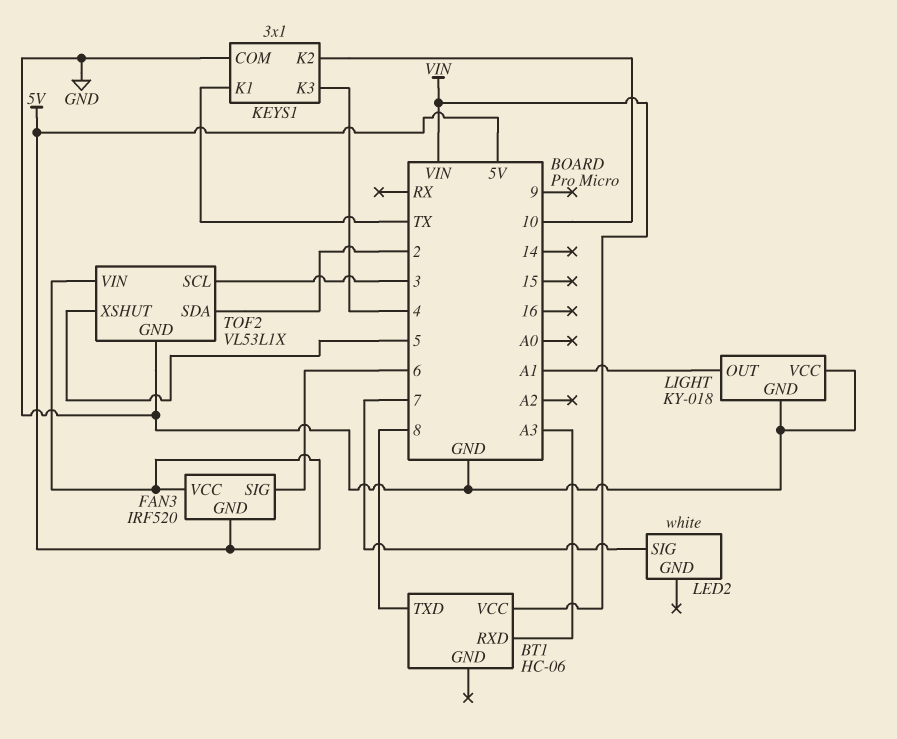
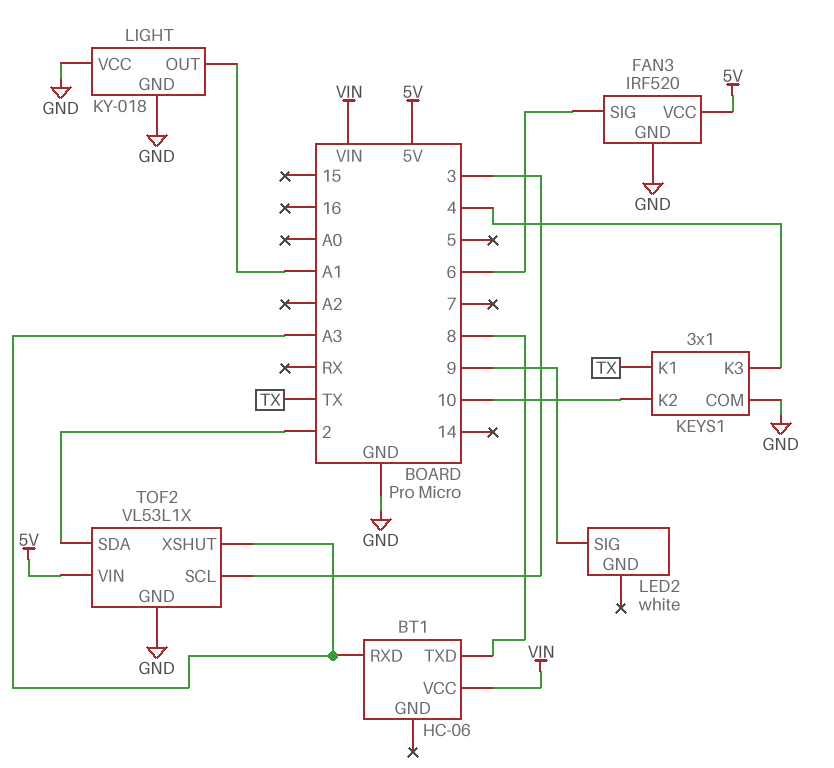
FAN3 pin GND: 5V -> GND
LED2 pin SIG: 7 -> 9
TOF2 pin XSHUT: 5 -> A3

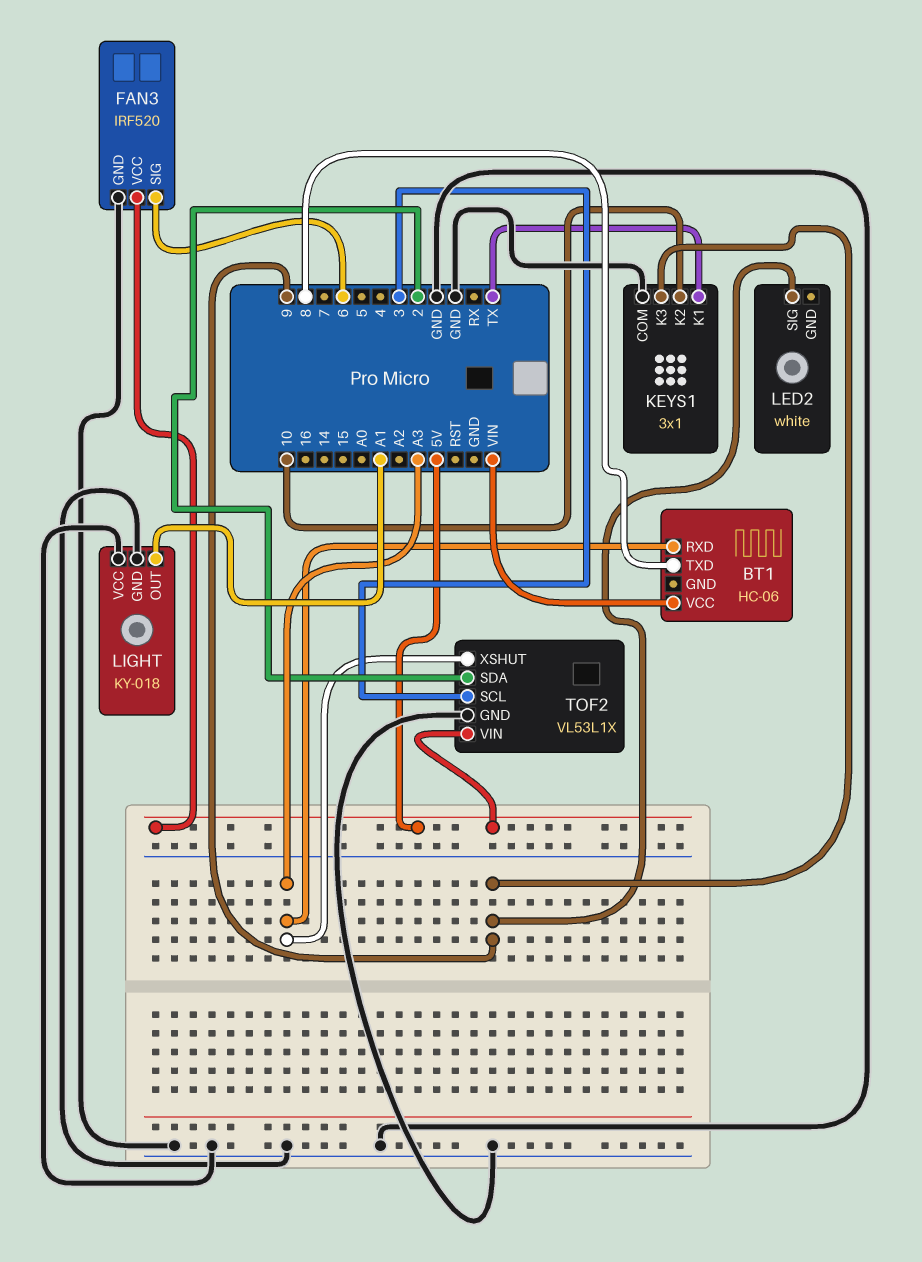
KEYS1 pin K3: 4 -> 9

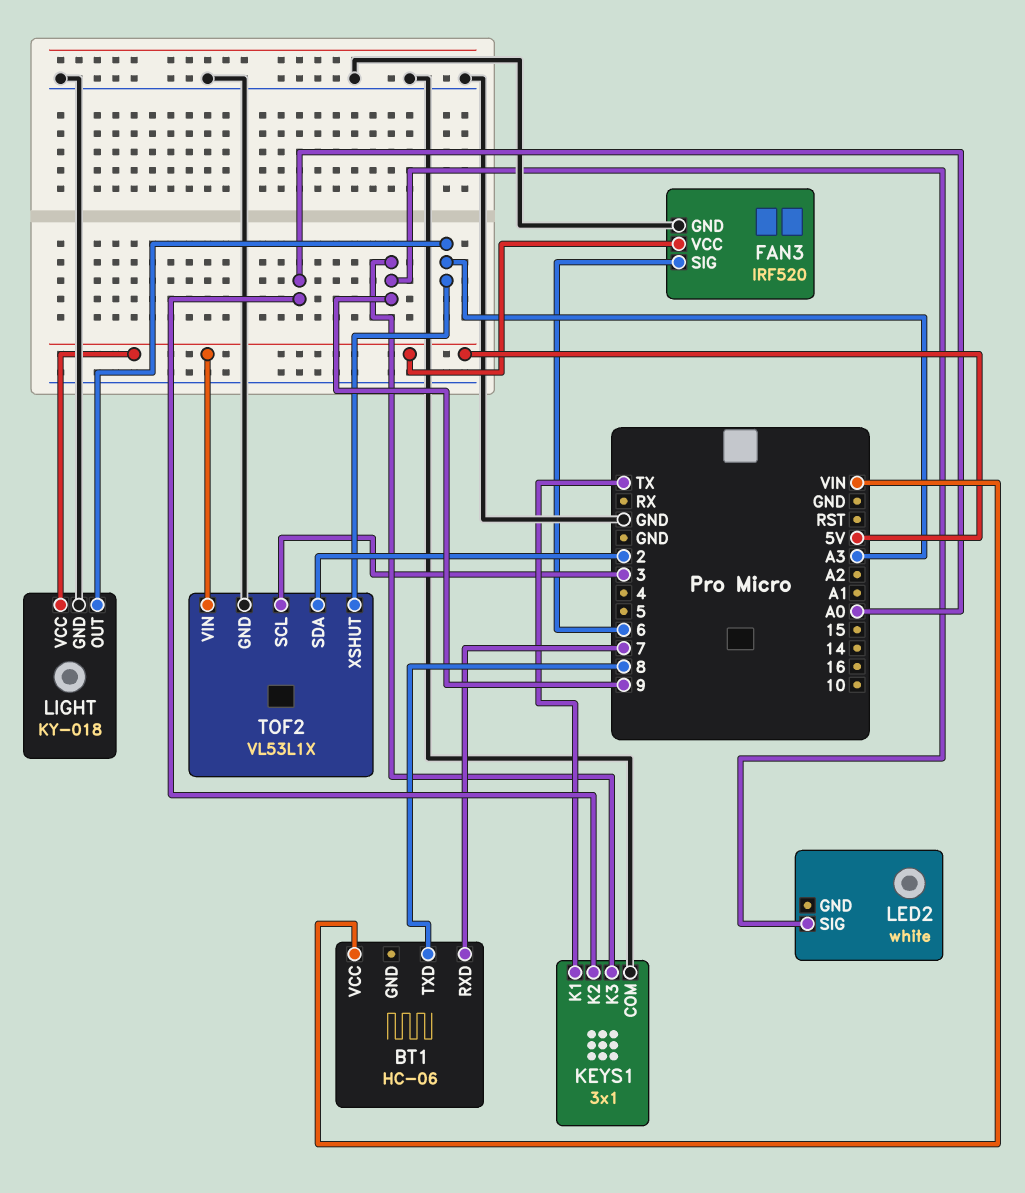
BT1 pin RXD: A3 -> 7
KEYS1 pin K2: 10 -> A0
LIGHT pin OUT: A1 -> A3
LIGHT pin VCC: GND -> 5V

